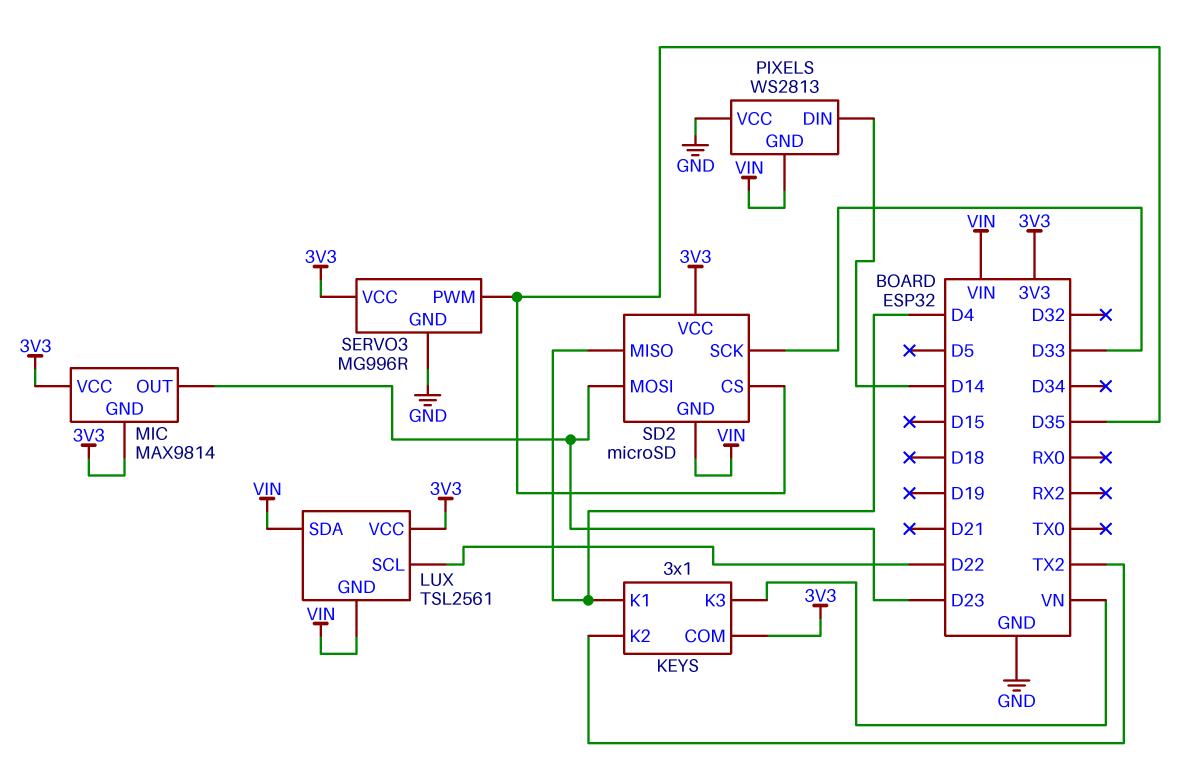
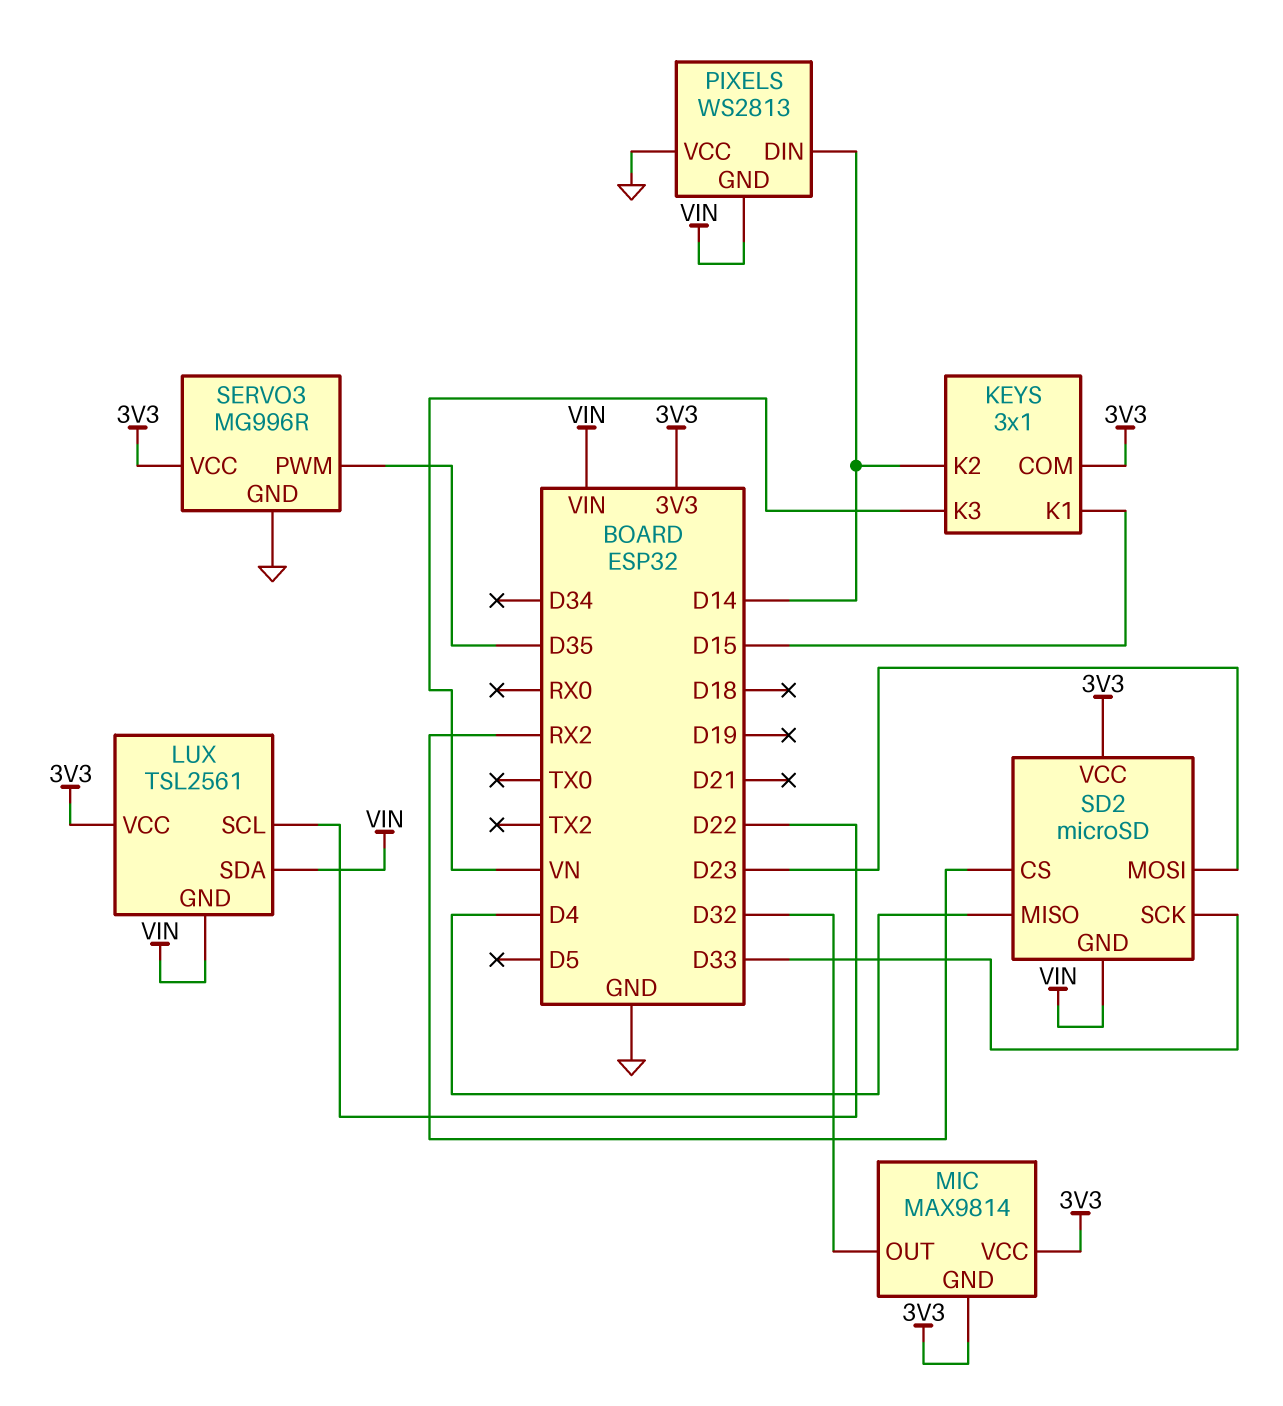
KEYS pin K1: D4 -> D15
KEYS pin K2: TX2 -> D14
MIC pin OUT: D23 -> D32
SD2 pin CS: D35 -> RX2

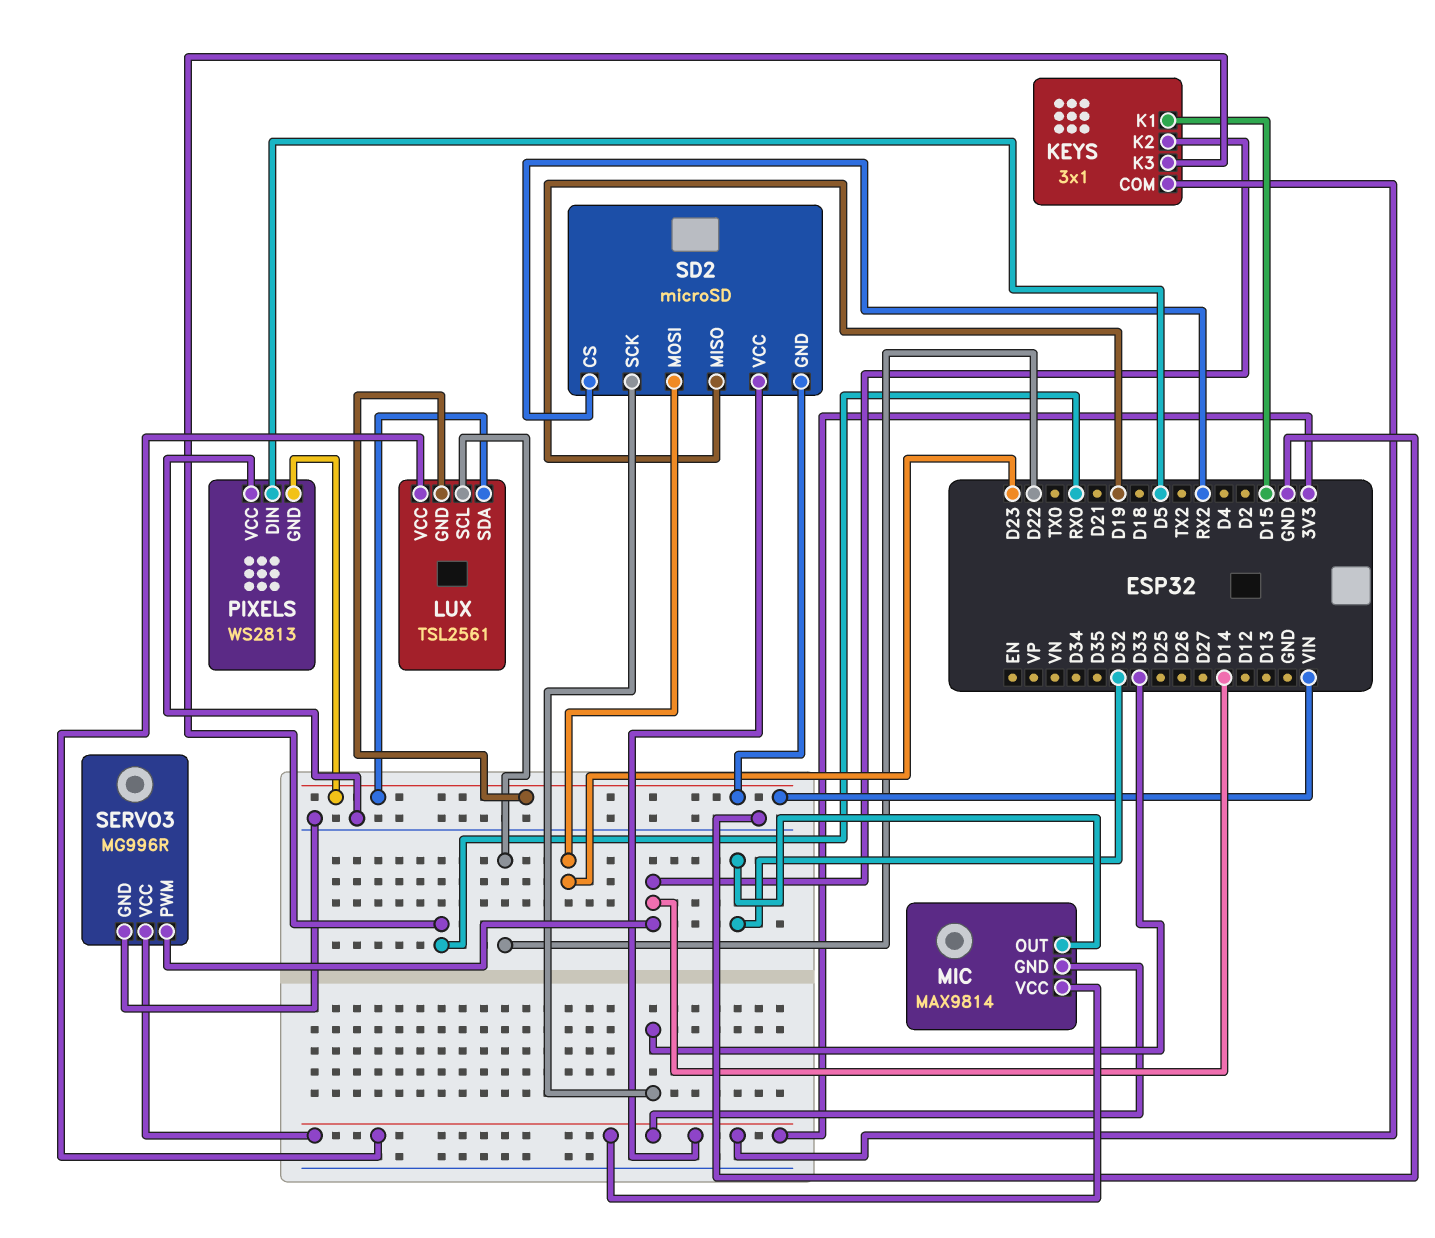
KEYS pin K3: VN -> RX0
PIXELS pin DIN: D14 -> D5
SD2 pin MISO: D4 -> D19
SERVO3 pin PWM: D35 -> D14

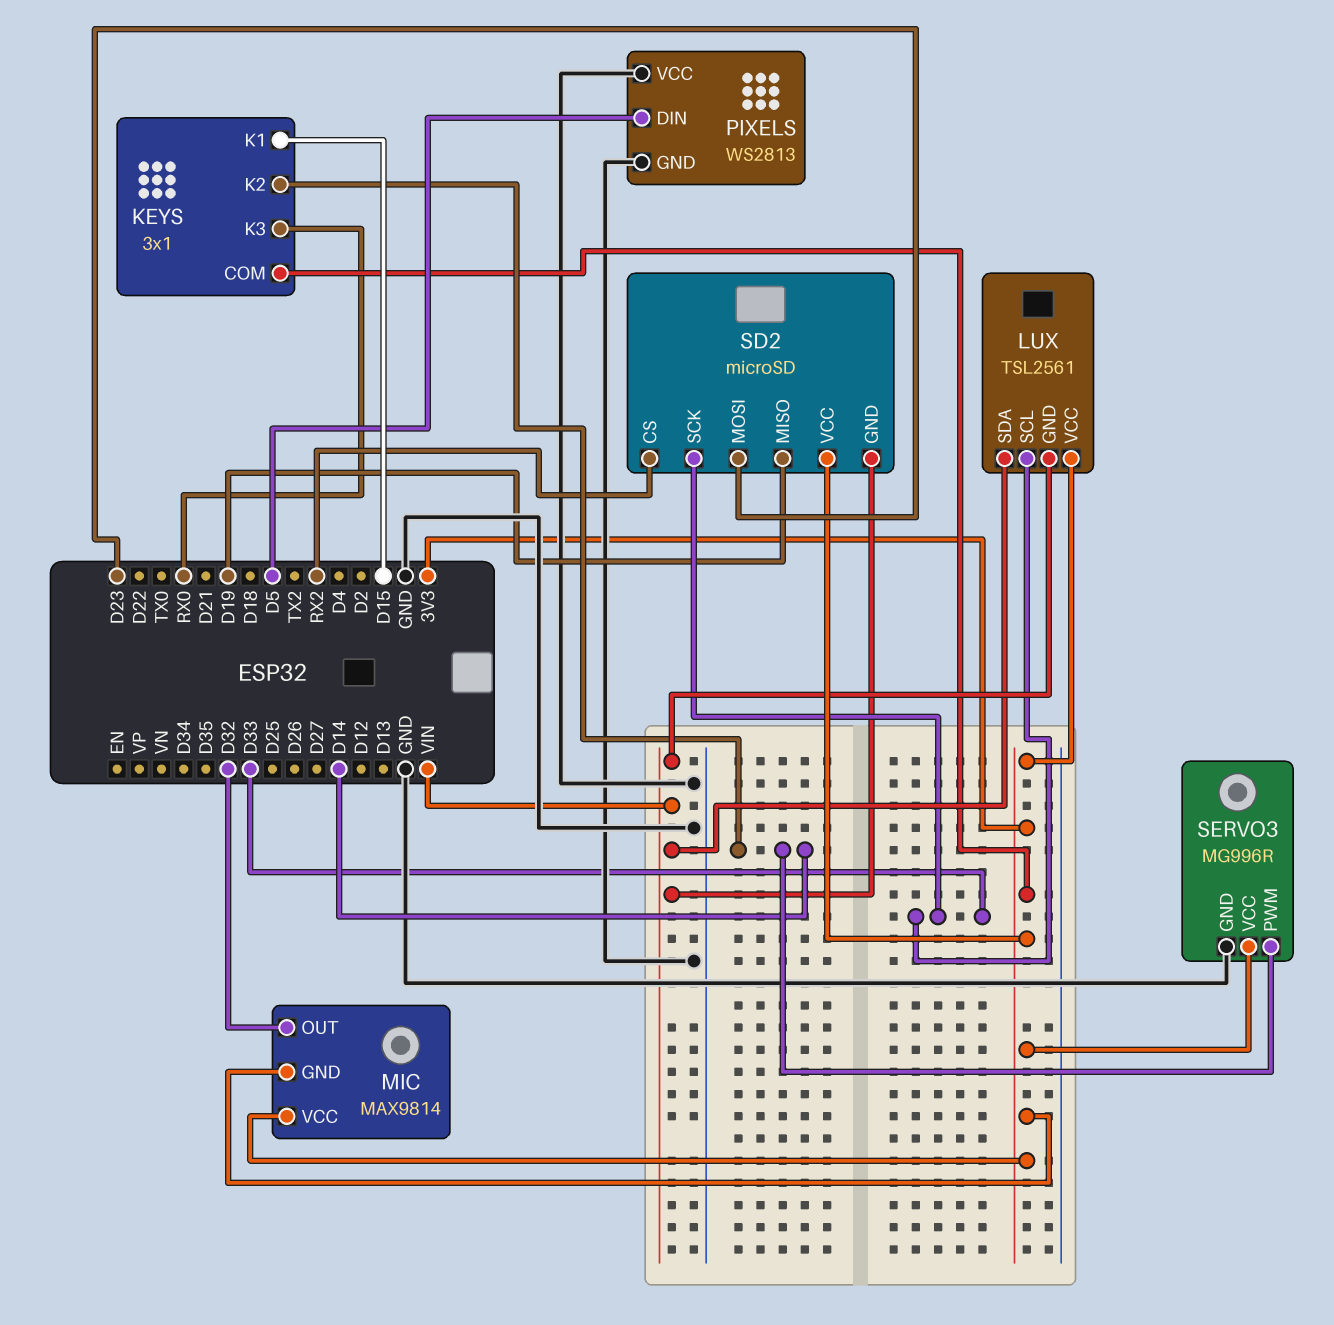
LUX pin SCL: D22 -> D33
PIXELS pin GND: VIN -> GND

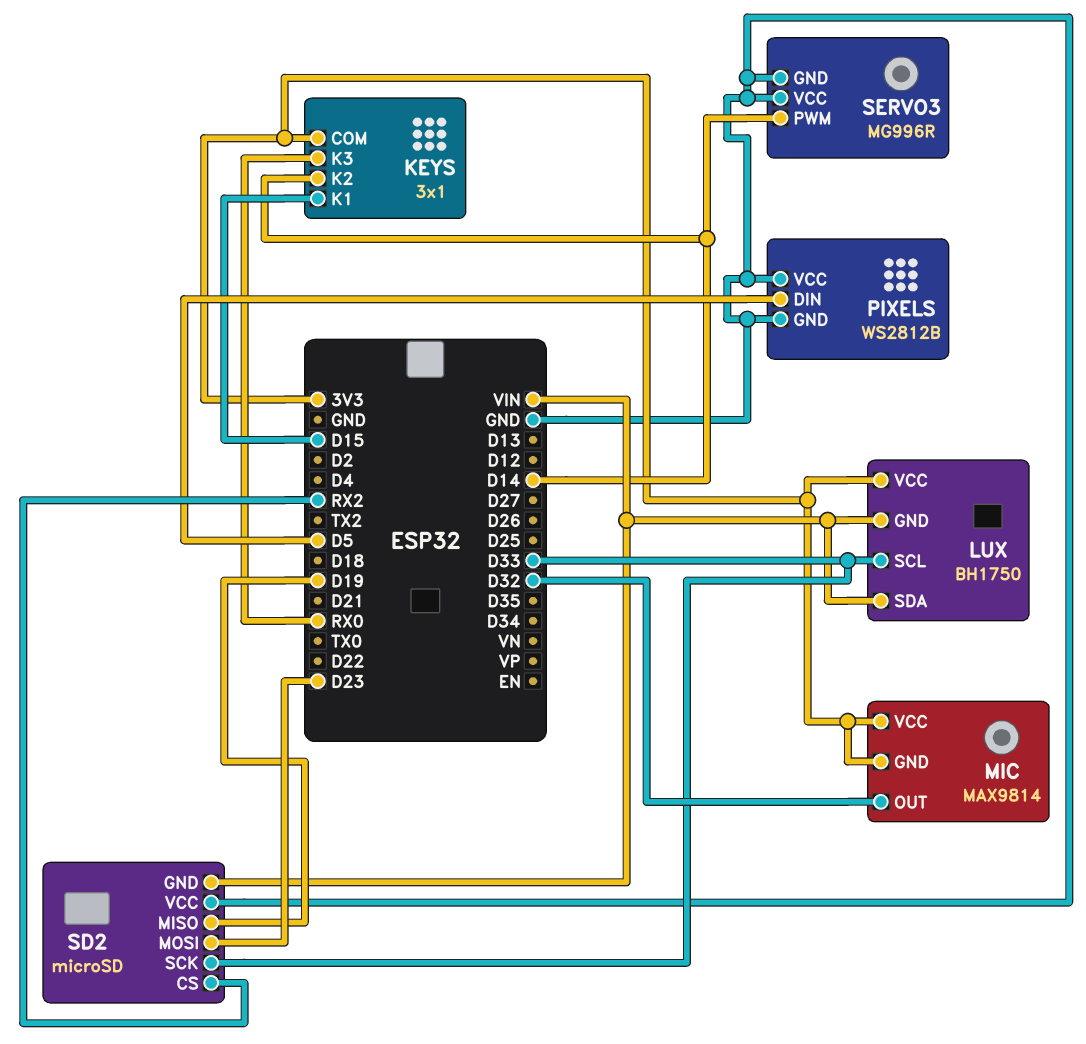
LUX: TSL2561 -> BH1750
PIXELS: WS2813 -> WS2812B
SD2 pin VCC: 3V3 -> GND
SERVO3 pin VCC: 3V3 -> GND

